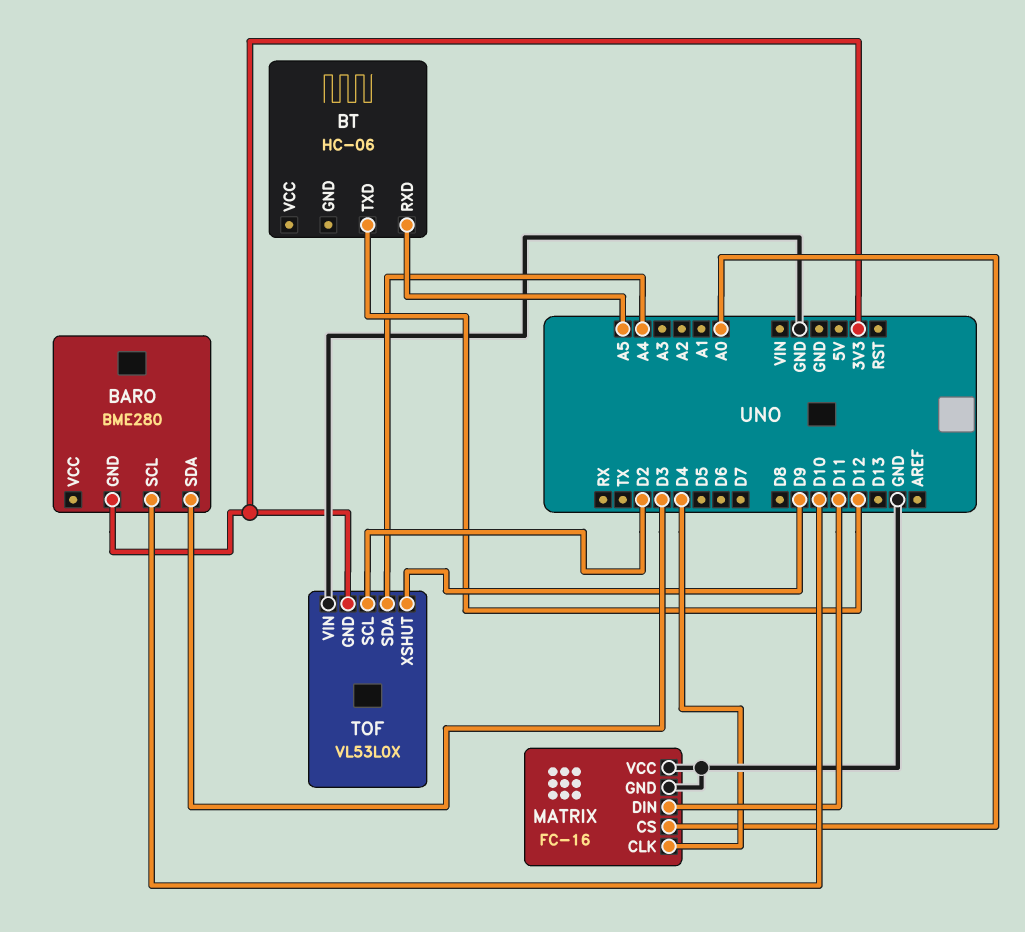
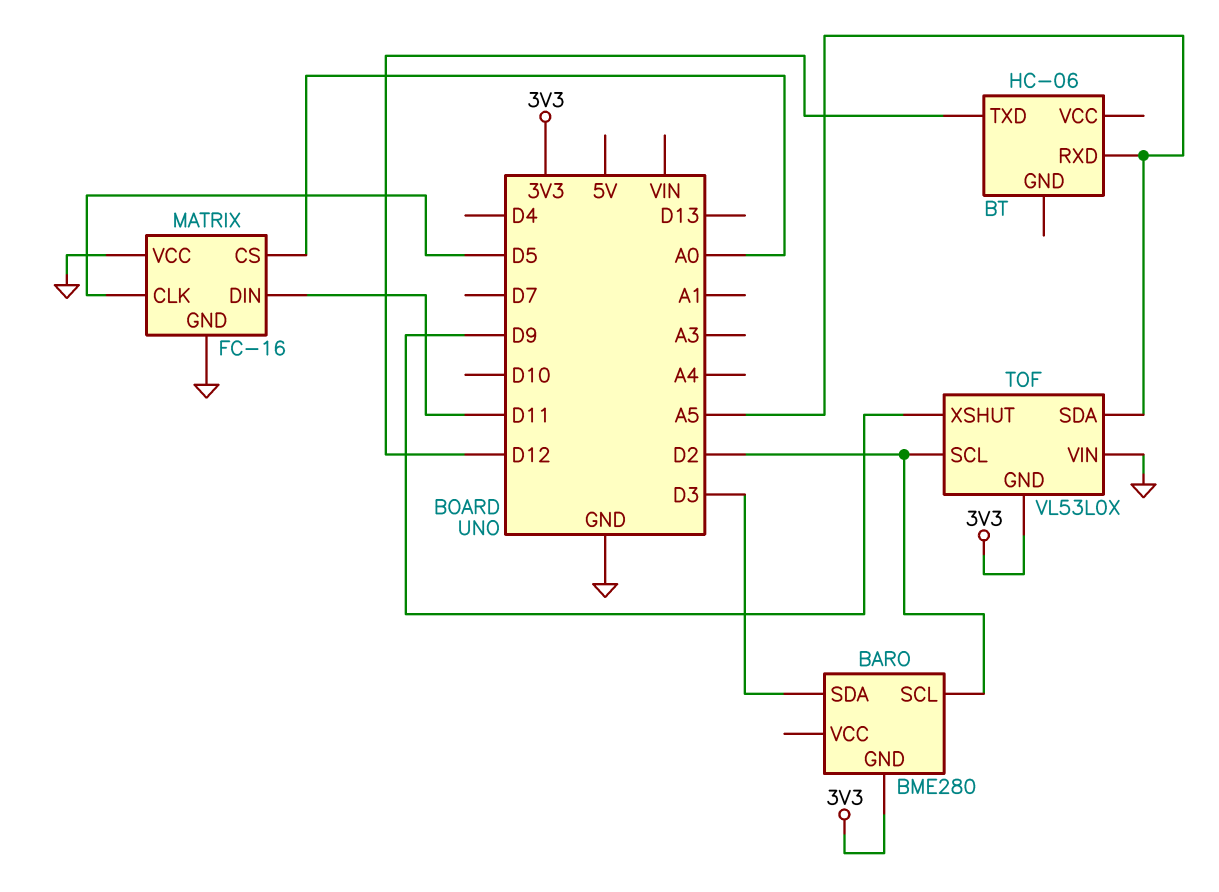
BARO pin SCL: D10 -> D2
MATRIX pin CLK: D4 -> D5
TOF pin SDA: A4 -> A5

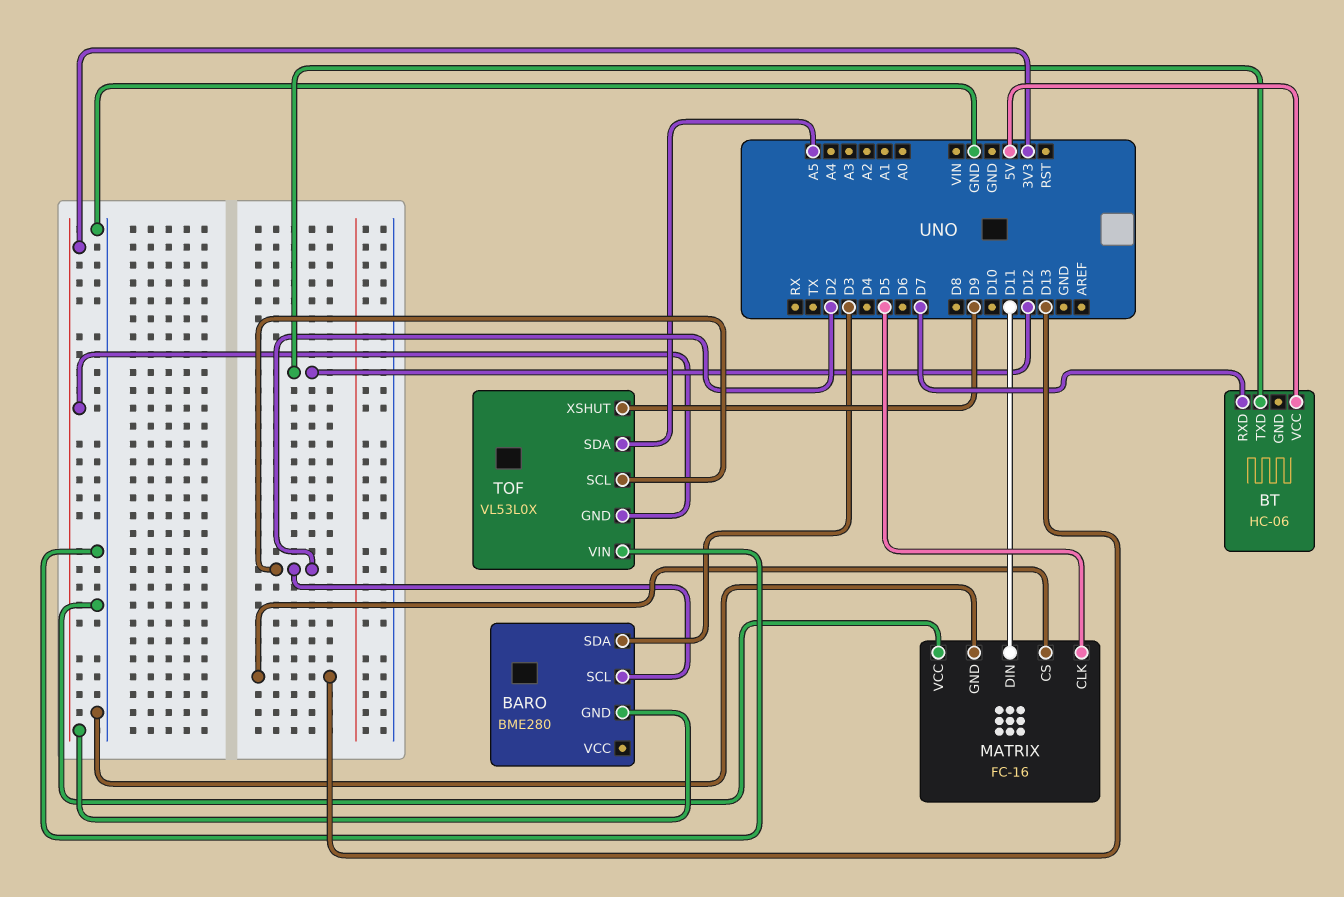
BT pin RXD: A5 -> D7
BT pin VCC: none -> 5V
MATRIX pin CS: A0 -> D13

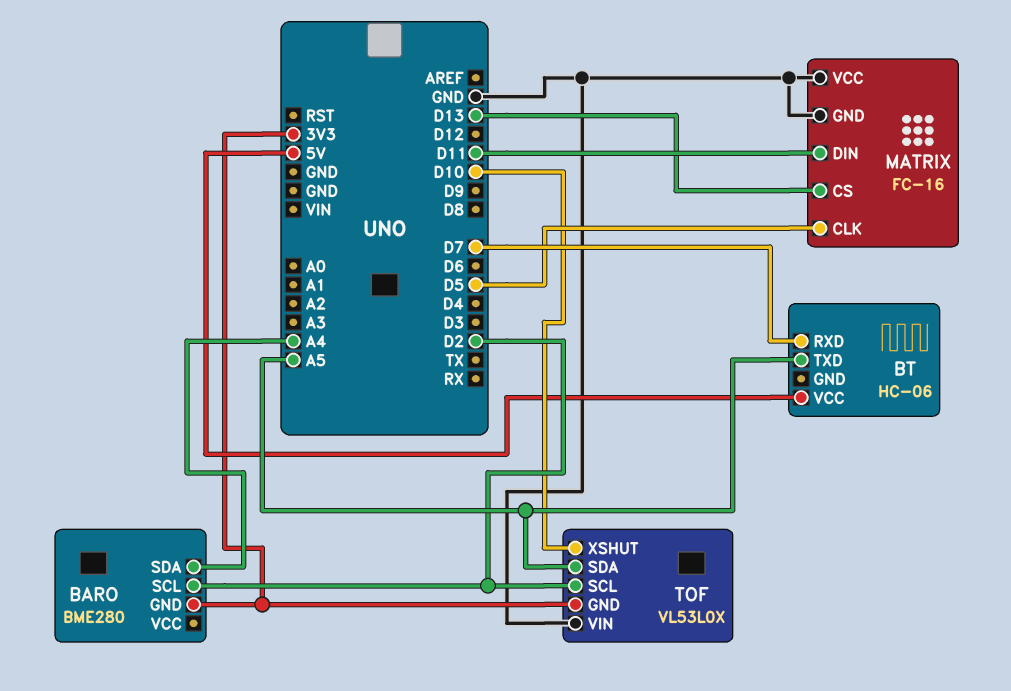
BARO pin SDA: D3 -> A4
BT pin TXD: D12 -> A5
TOF pin XSHUT: D9 -> D10

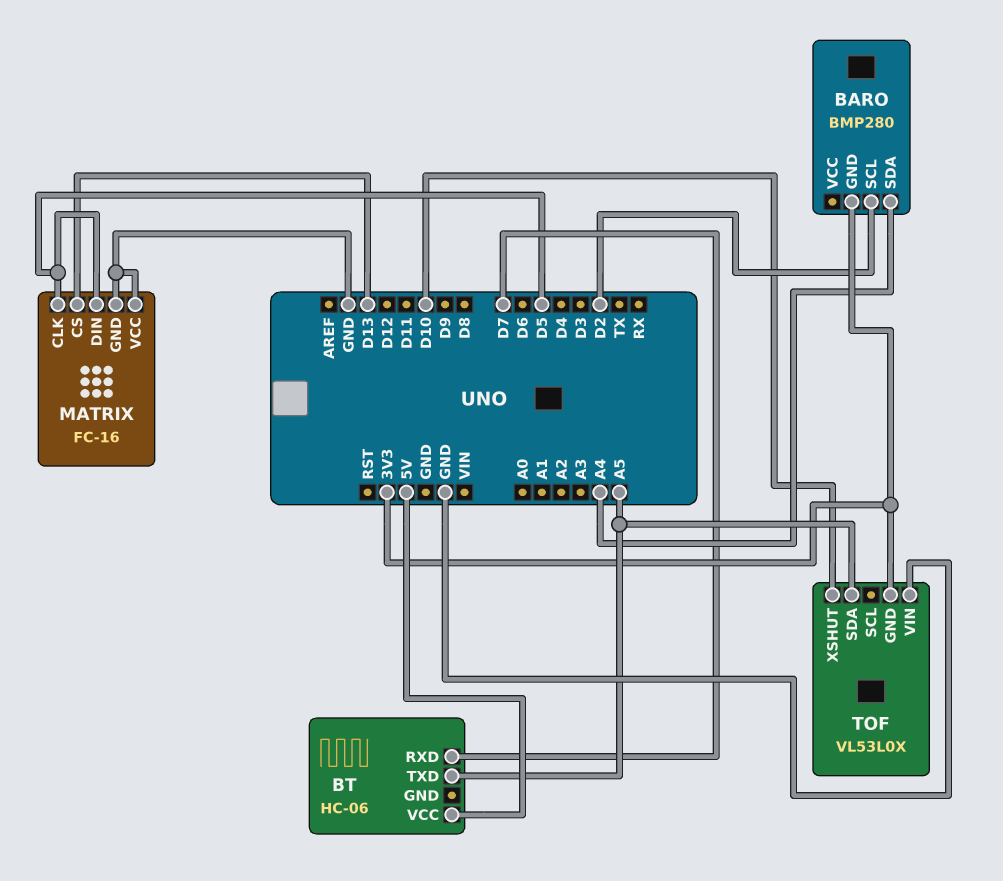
BARO: BME280 -> BMP280
MATRIX pin DIN: D11 -> D5
TOF pin SCL: D2 -> none

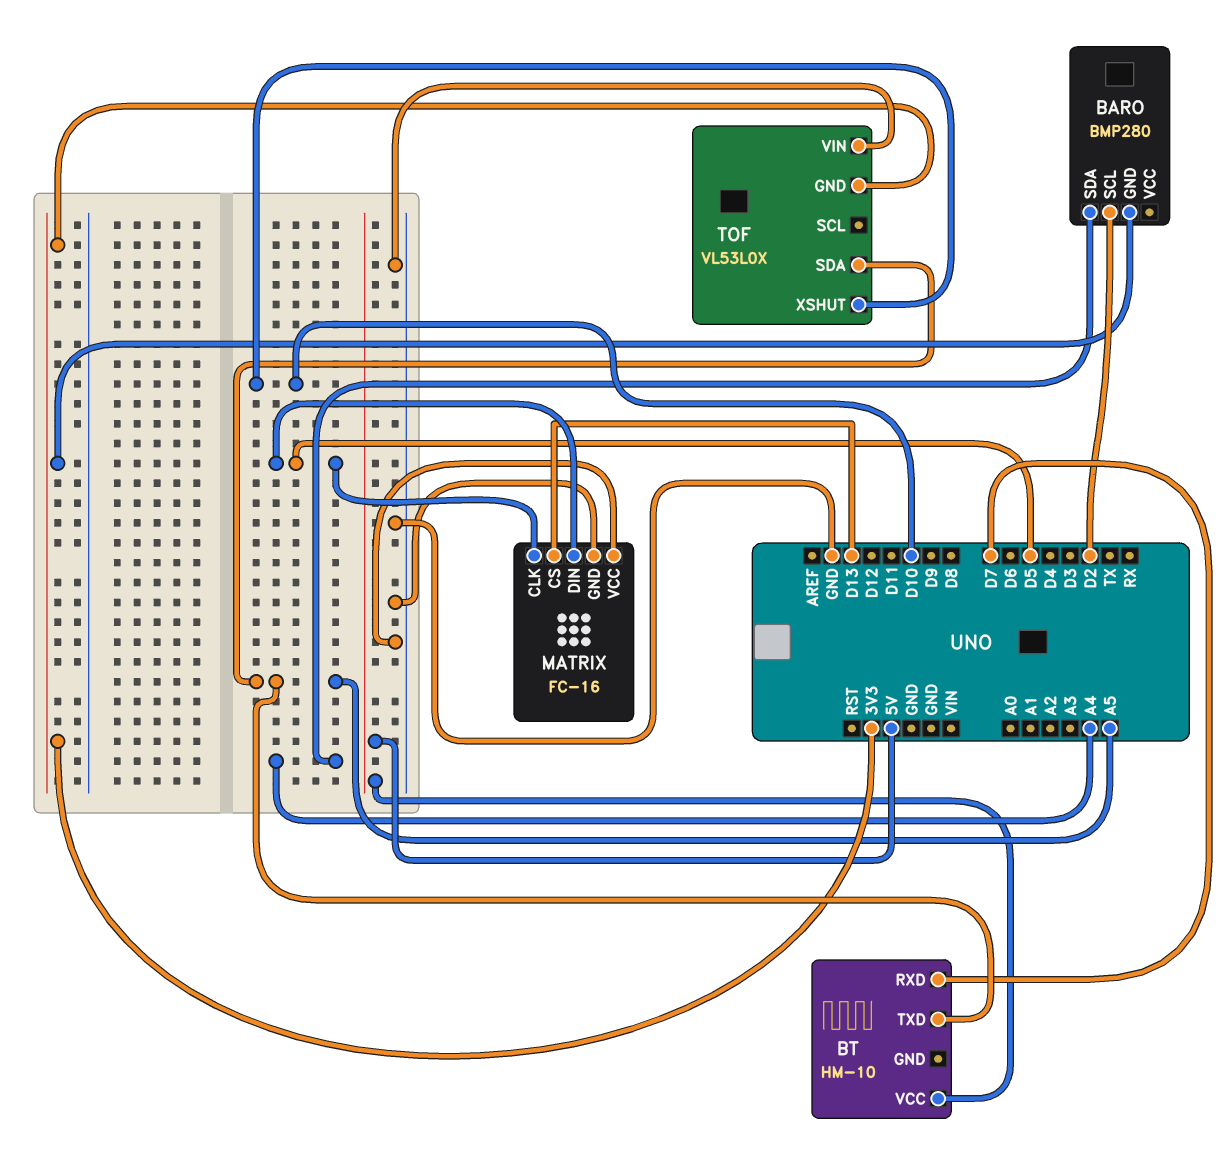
BT: HC-06 -> HM-10

